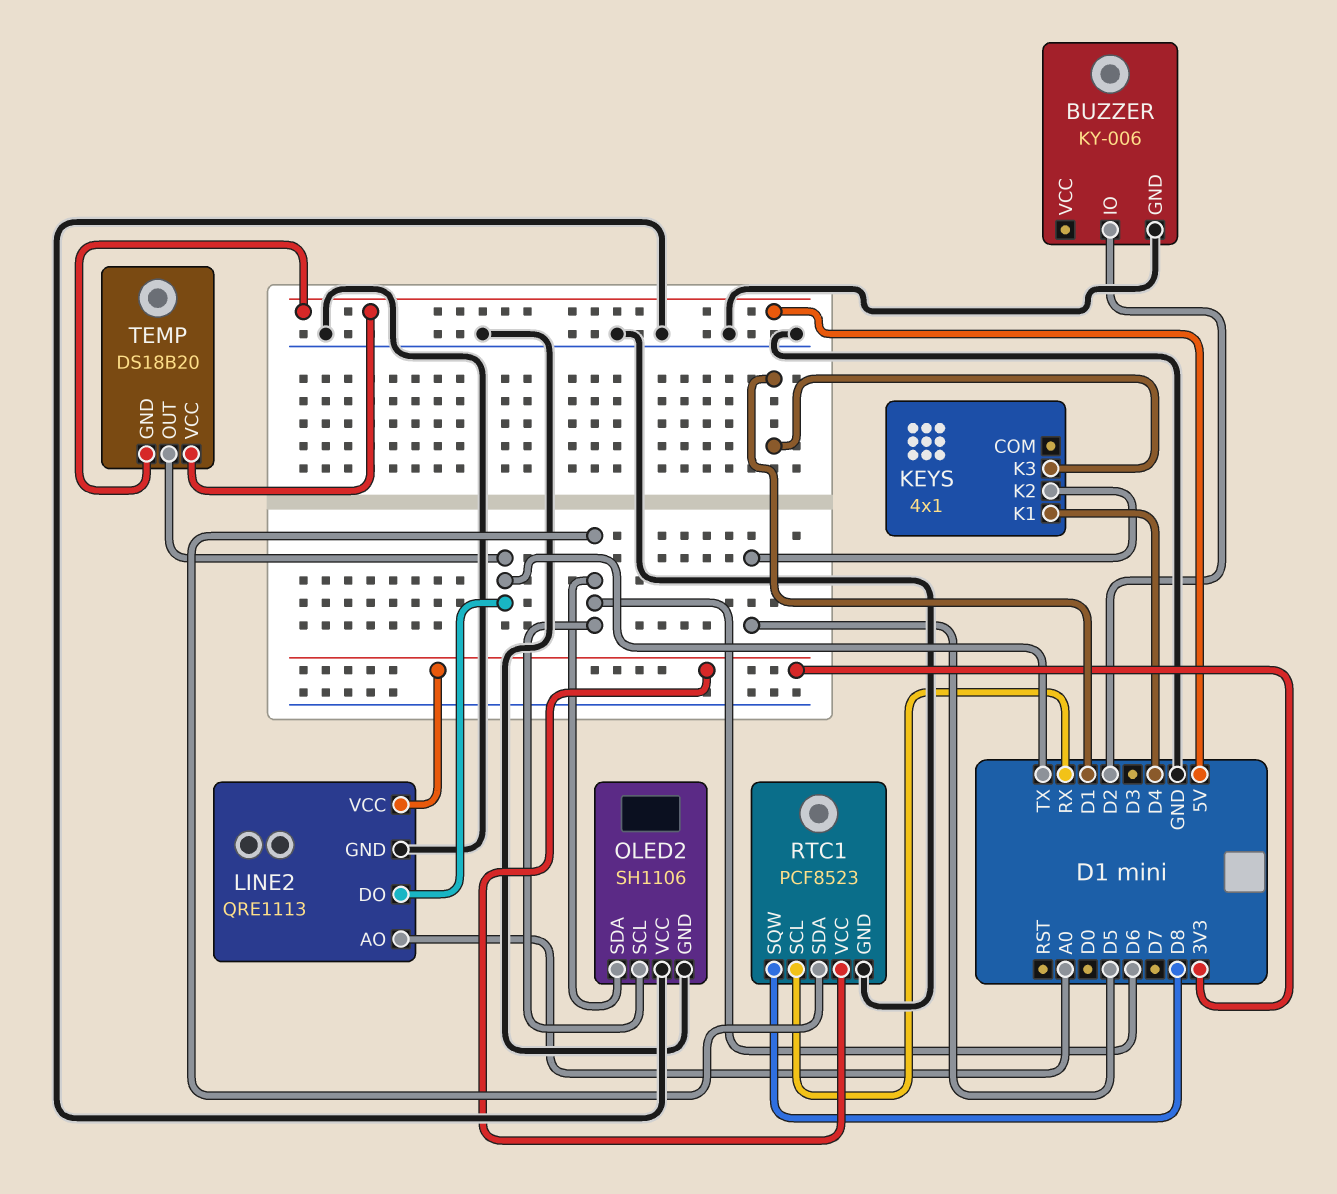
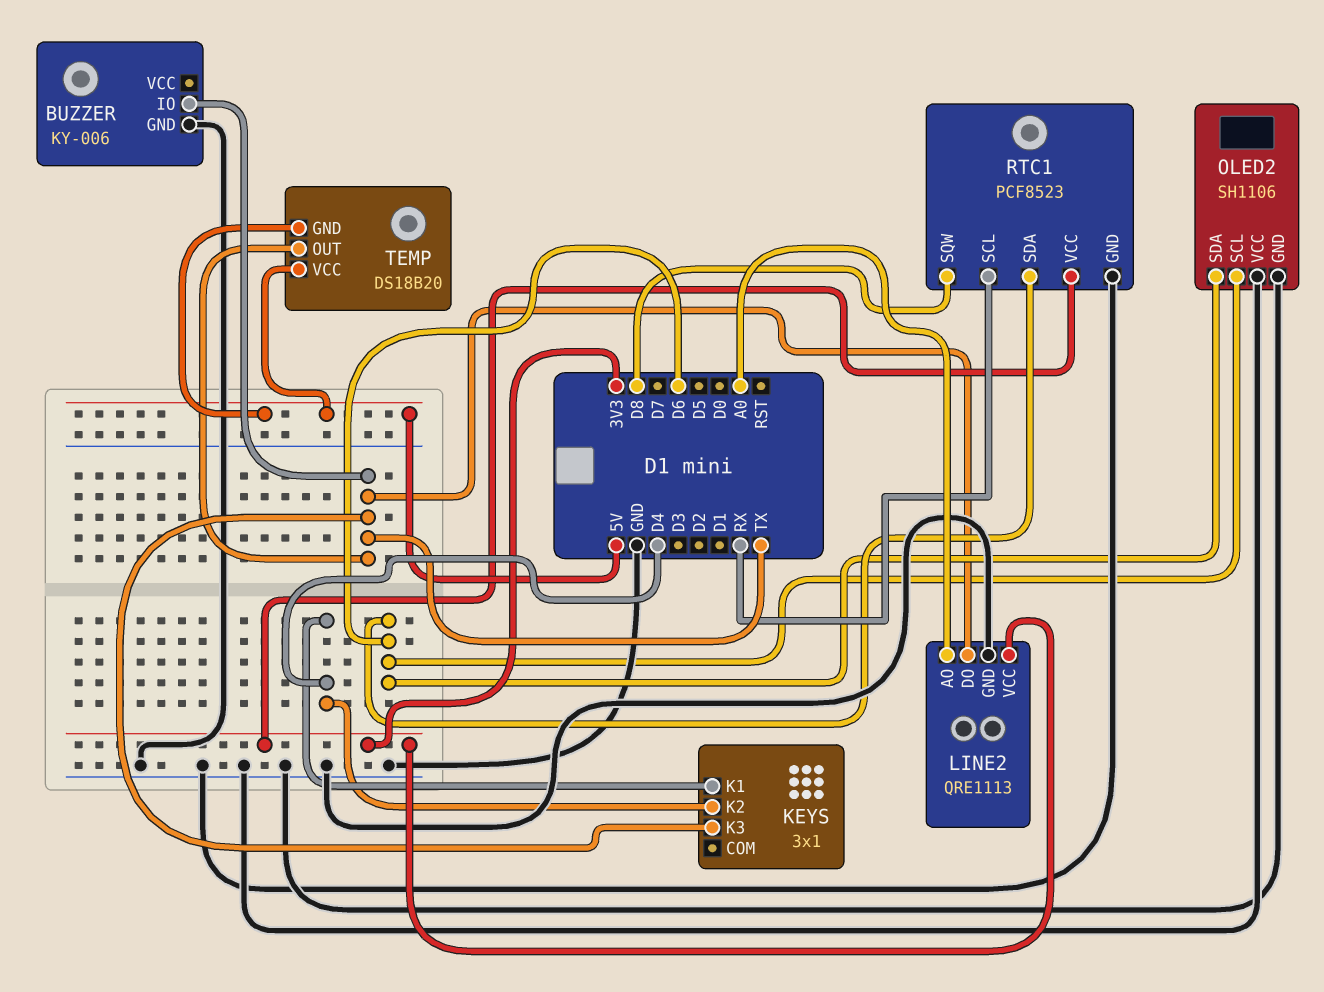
BUZZER pin IO: D2 -> TX
KEYS: 4x1 -> 3x1
KEYS pin K2: D5 -> D4
KEYS pin K3: D1 -> TX

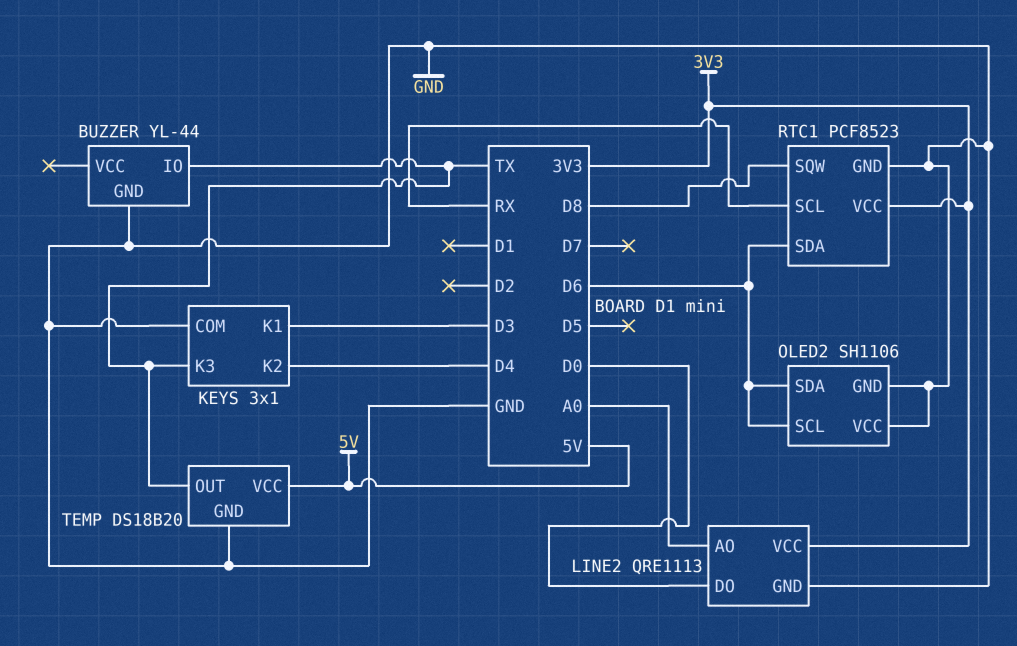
BUZZER: KY-006 -> YL-44
KEYS pin COM: none -> GND
KEYS pin K1: D4 -> D3
LINE2 pin DO: TX -> D0
TEMP pin GND: 5V -> GND

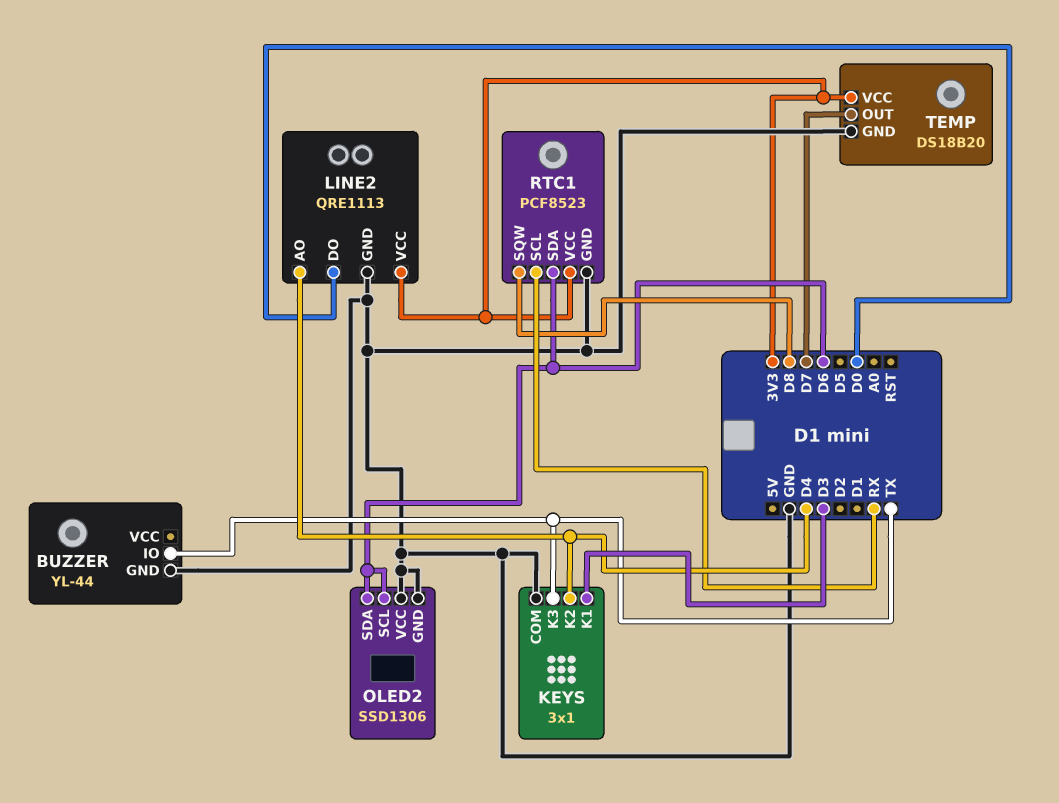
LINE2 pin AO: A0 -> D4
OLED2: SH1106 -> SSD1306
TEMP pin OUT: TX -> D7
TEMP pin VCC: 5V -> 3V3

